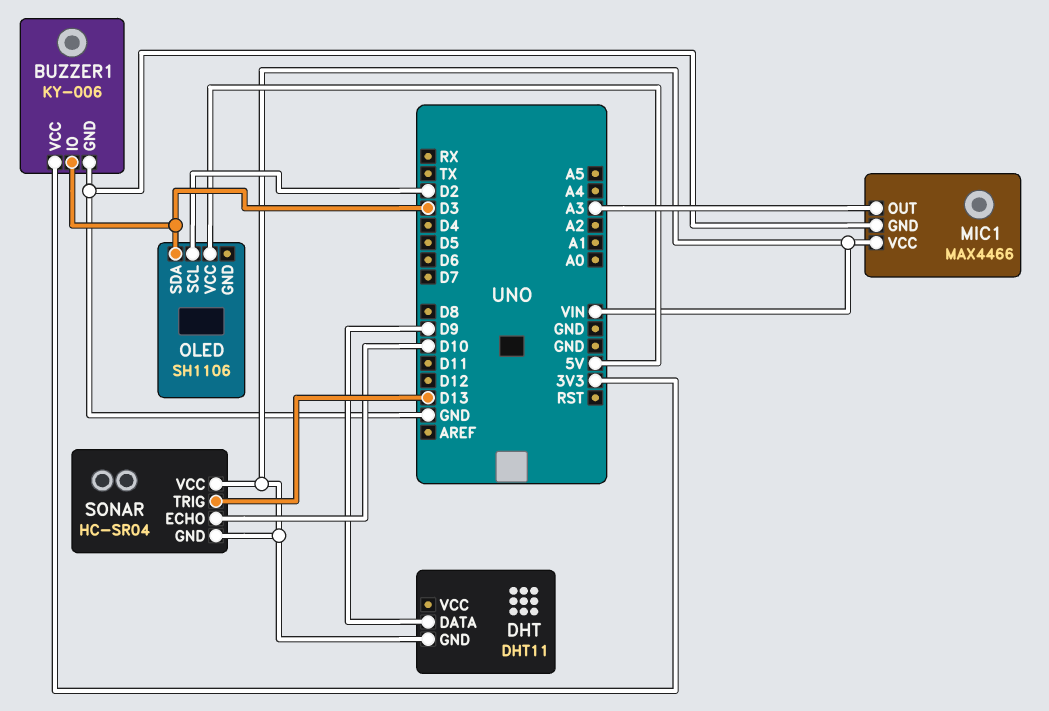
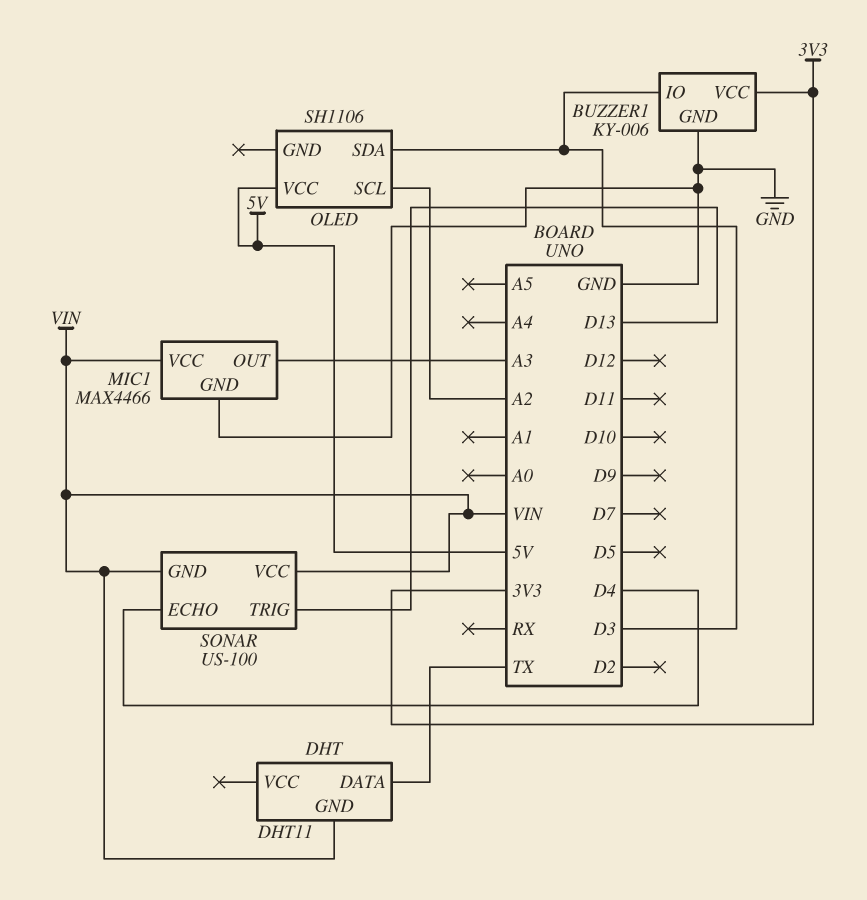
DHT pin DATA: D9 -> TX
OLED pin SCL: D2 -> A2
SONAR: HC-SR04 -> US-100
SONAR pin ECHO: D10 -> D4

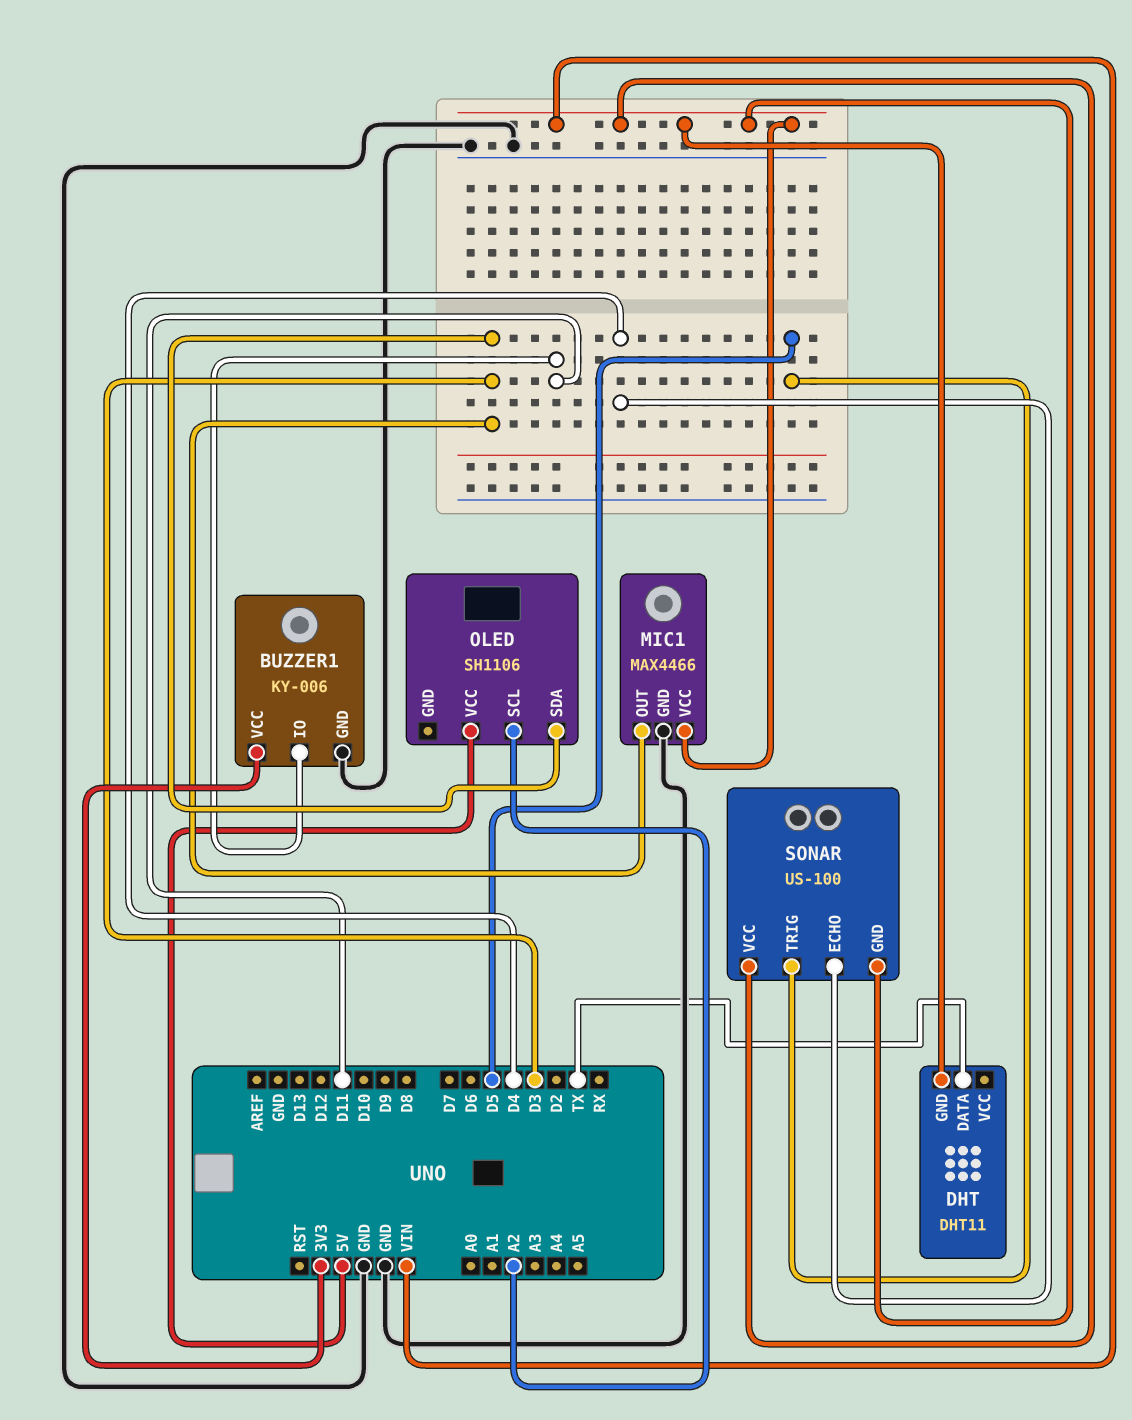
BUZZER1 pin IO: D3 -> D11
MIC1 pin OUT: A3 -> D3
SONAR pin TRIG: D13 -> D5

